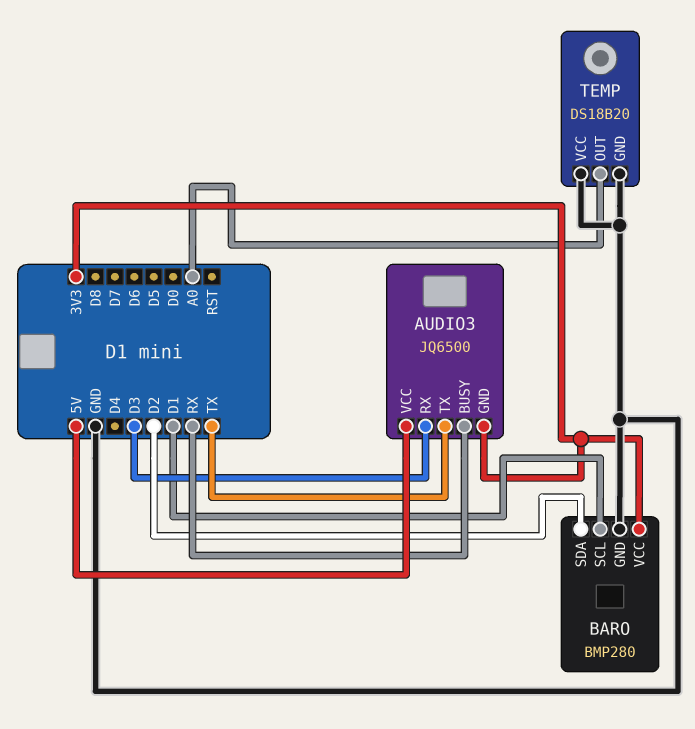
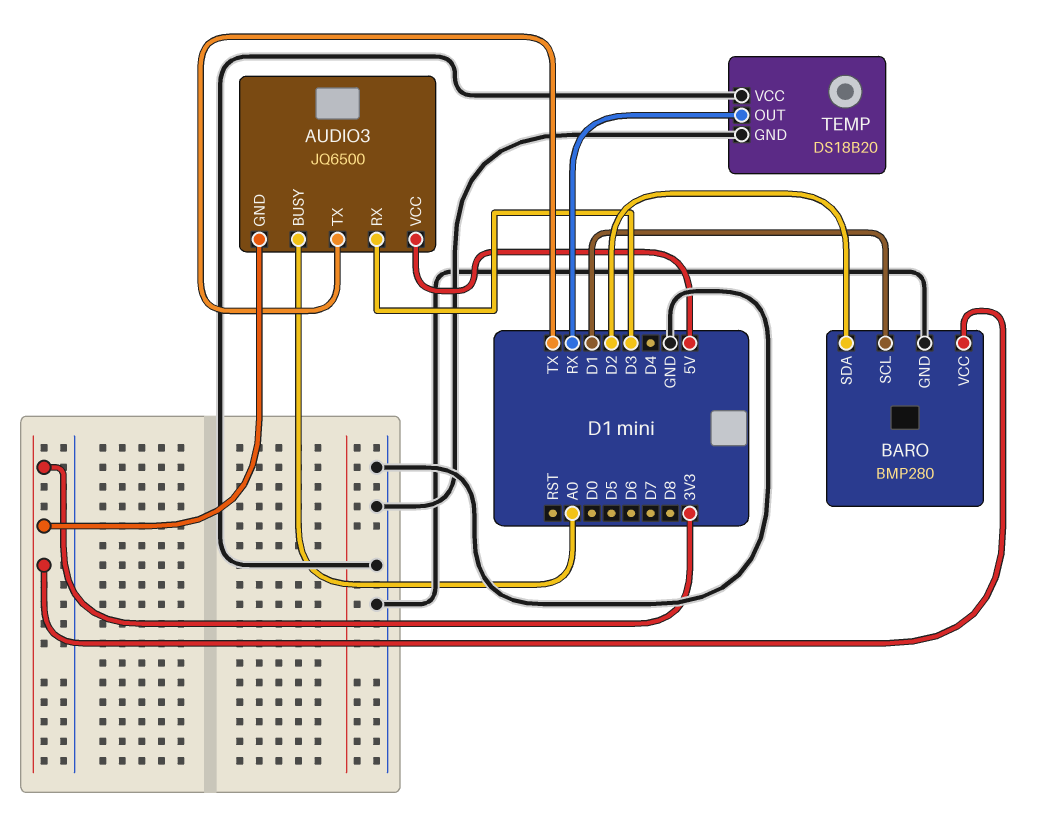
AUDIO3 pin BUSY: RX -> A0
TEMP pin OUT: A0 -> RX

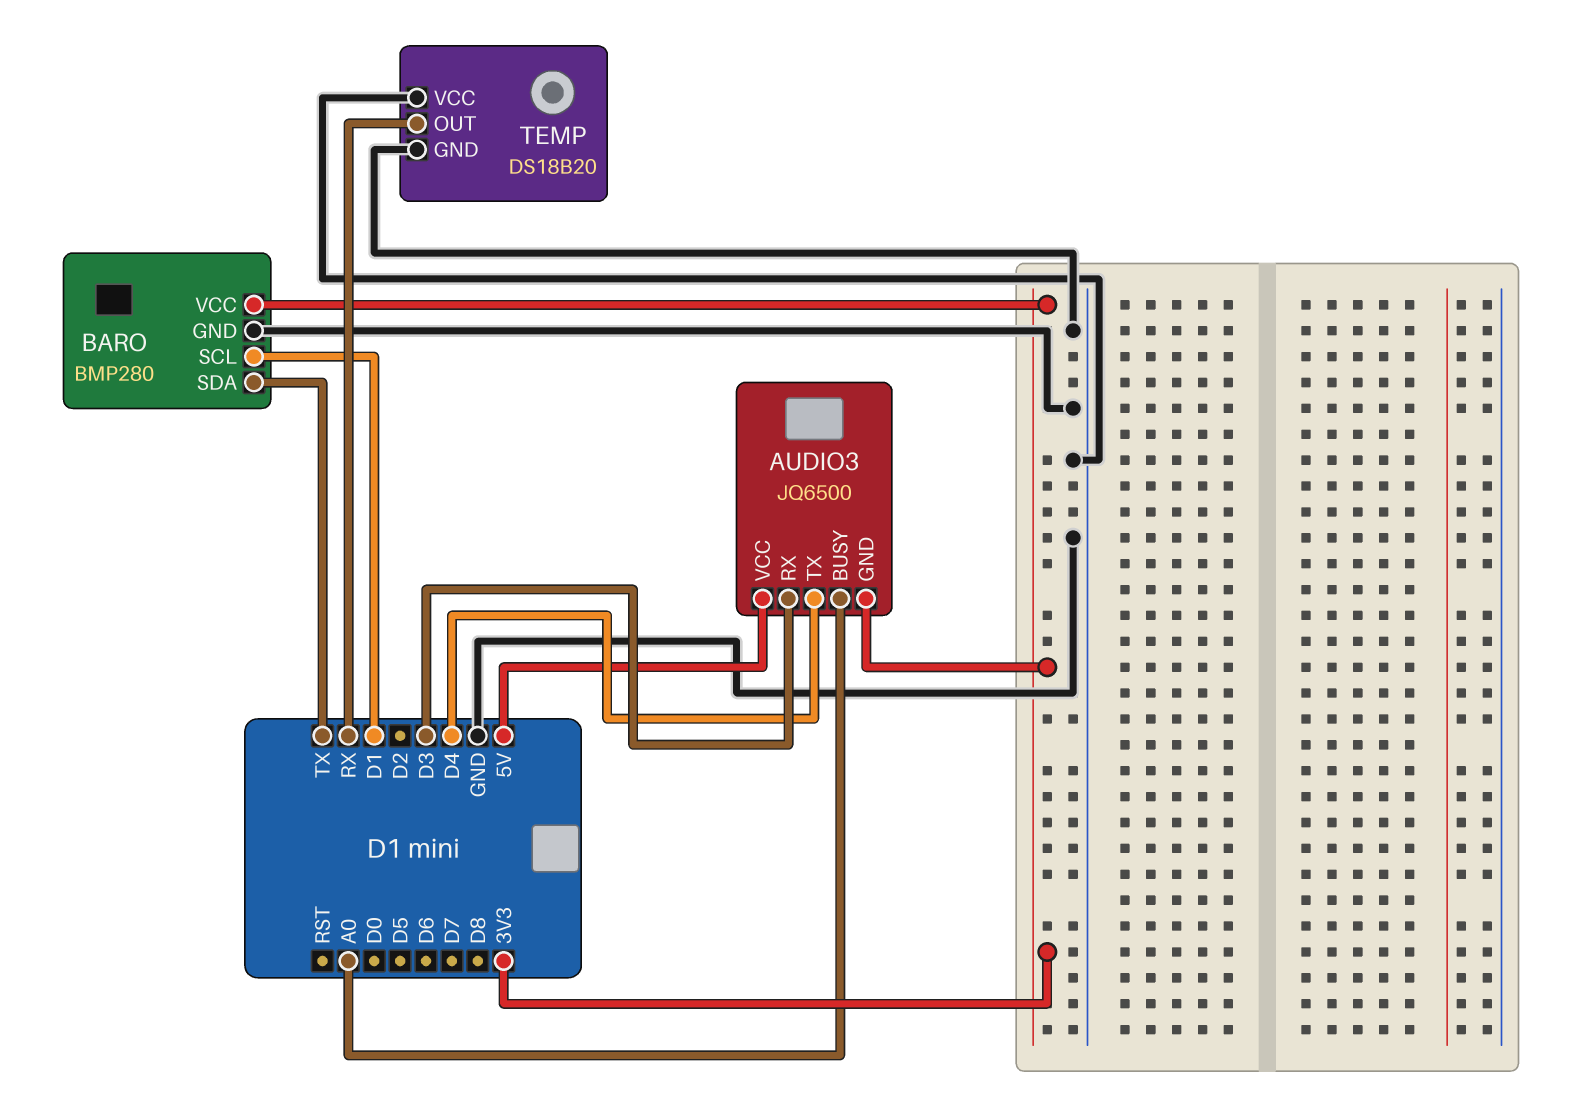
AUDIO3 pin TX: TX -> D4
BARO pin SDA: D2 -> TX

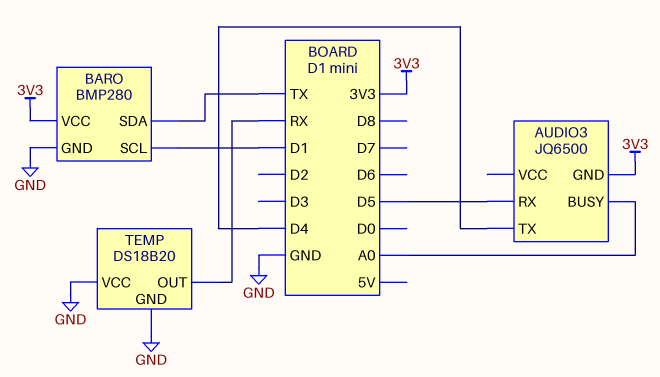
AUDIO3 pin RX: D3 -> D5
AUDIO3 pin VCC: 5V -> none

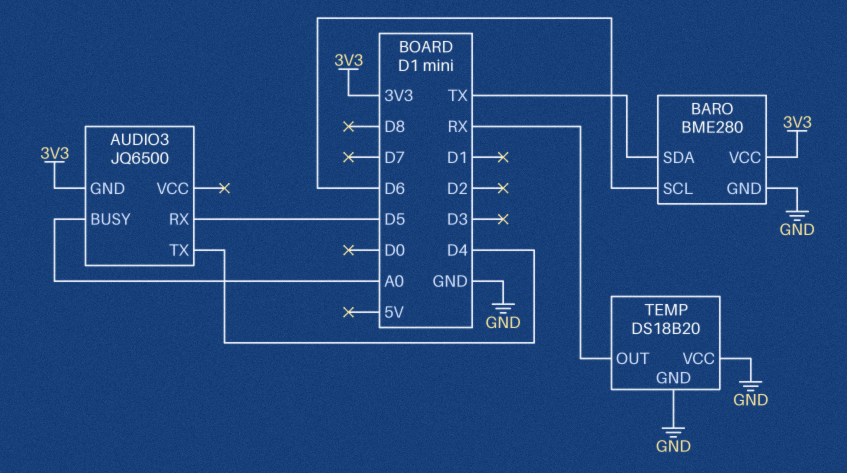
BARO: BMP280 -> BME280
BARO pin SCL: D1 -> D6

